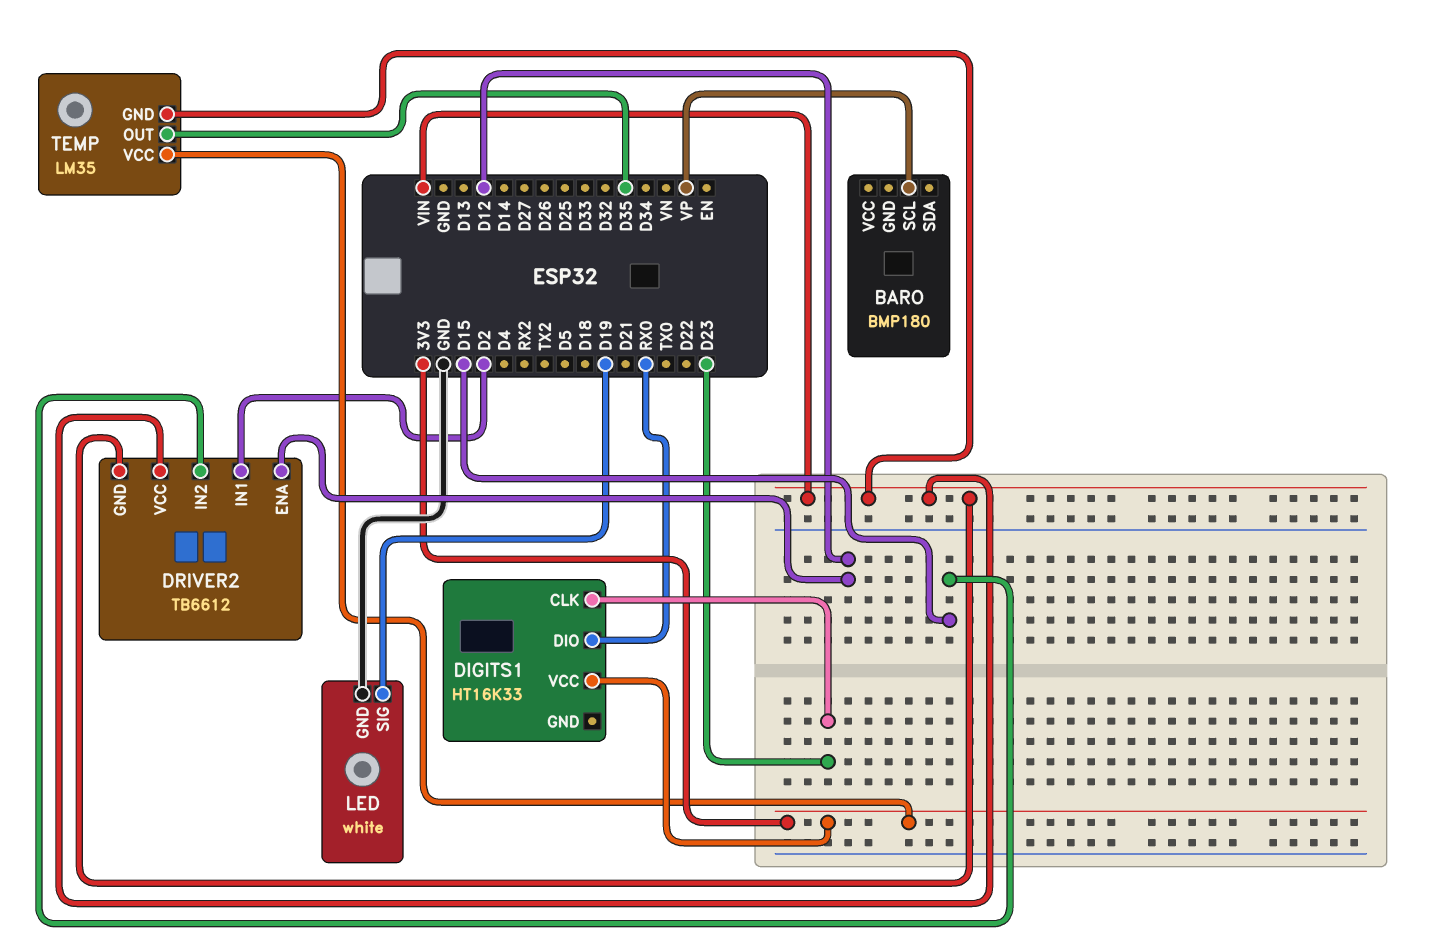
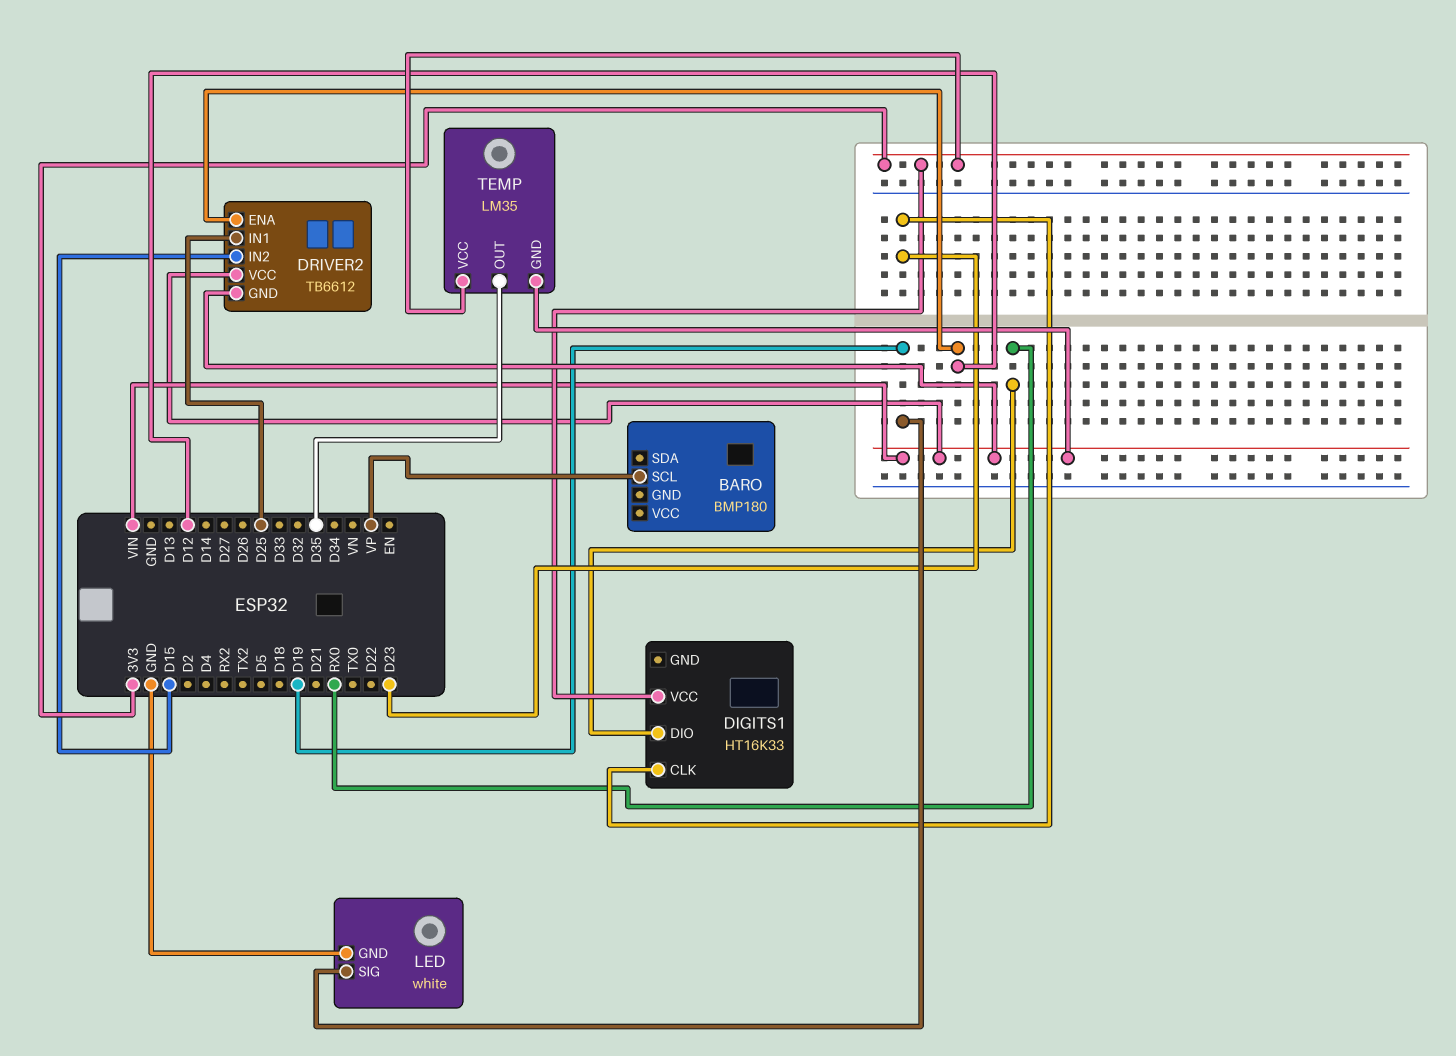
DRIVER2 pin IN1: D2 -> D25

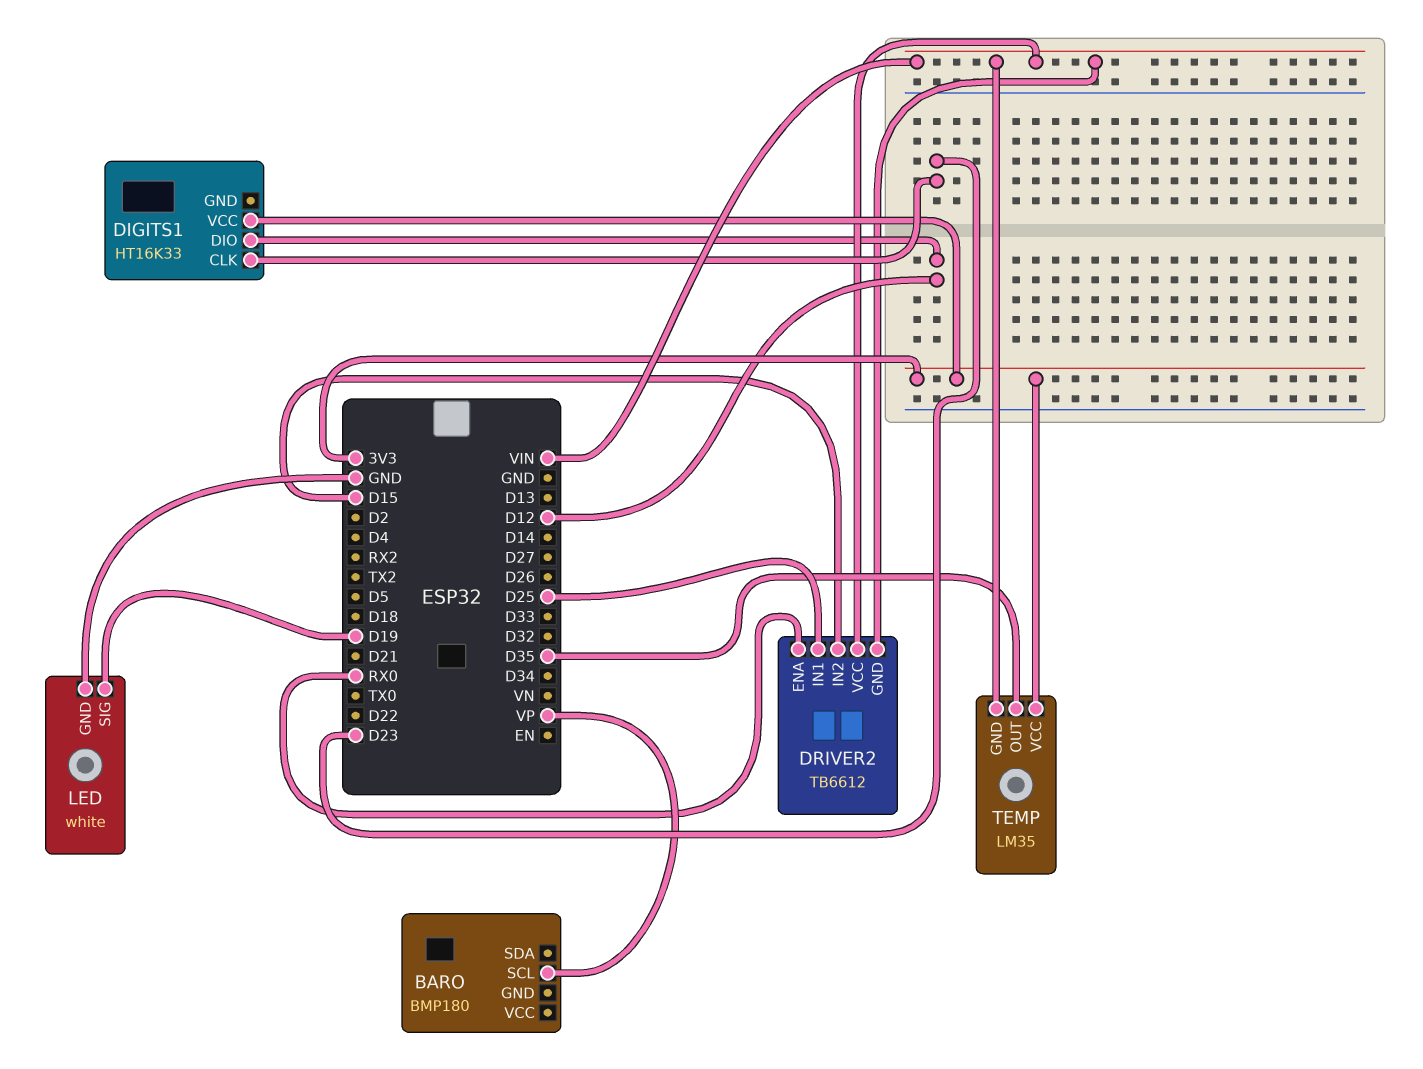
DIGITS1 pin DIO: RX0 -> D12
DRIVER2 pin ENA: D12 -> RX0

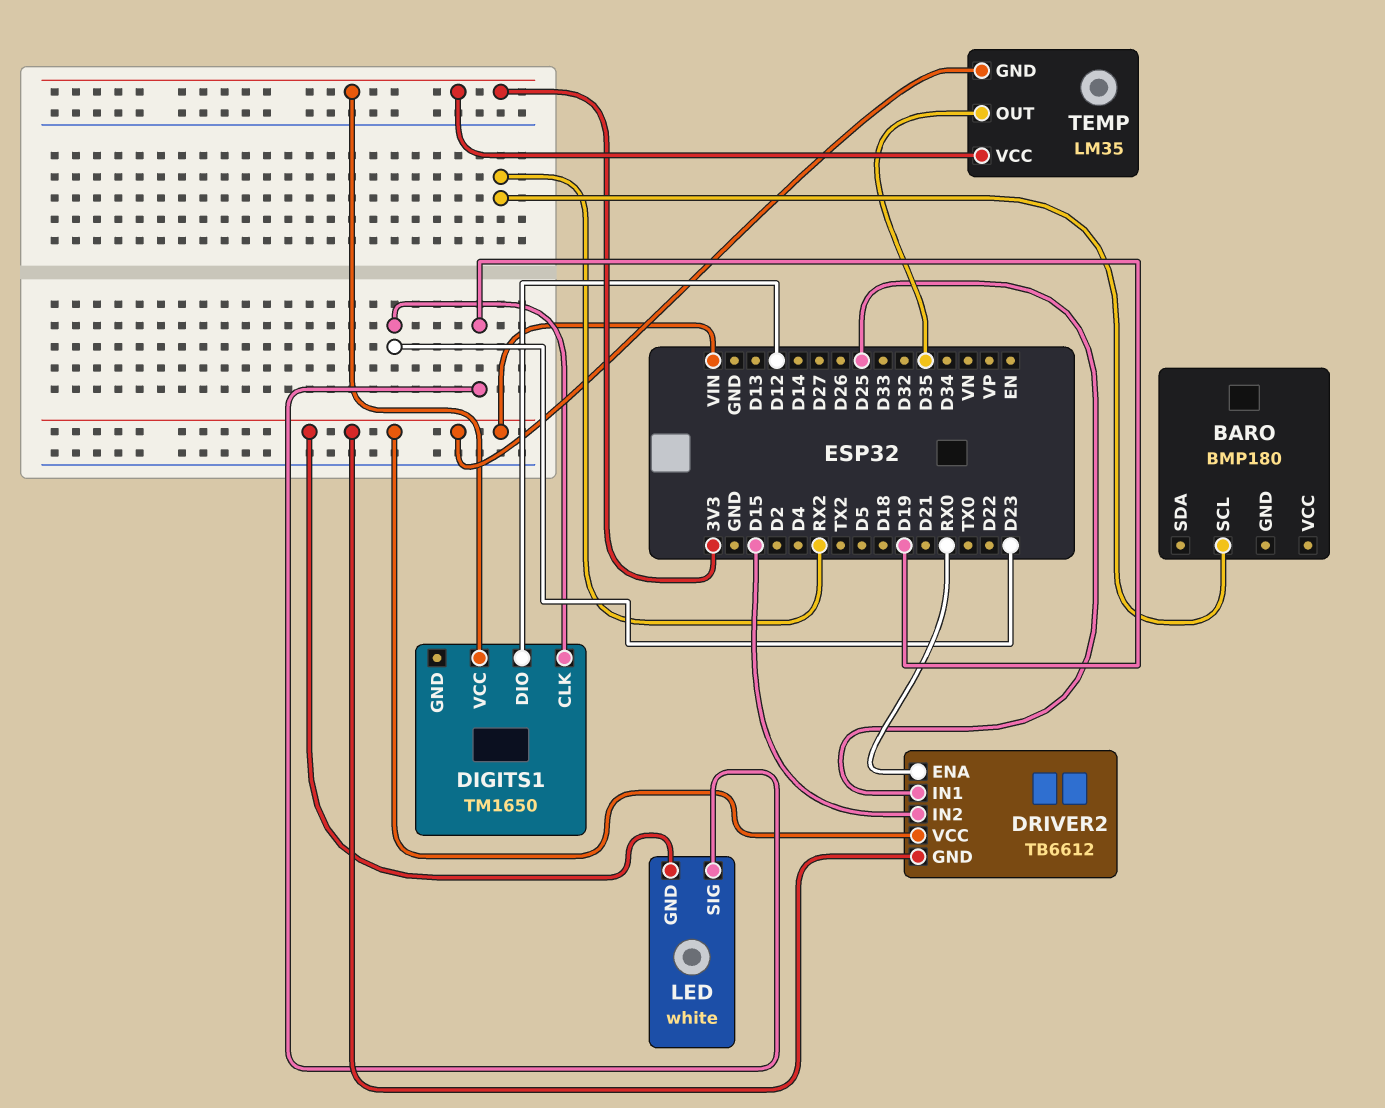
BARO pin SCL: VP -> RX2
DIGITS1: HT16K33 -> TM1650
LED pin GND: GND -> VIN

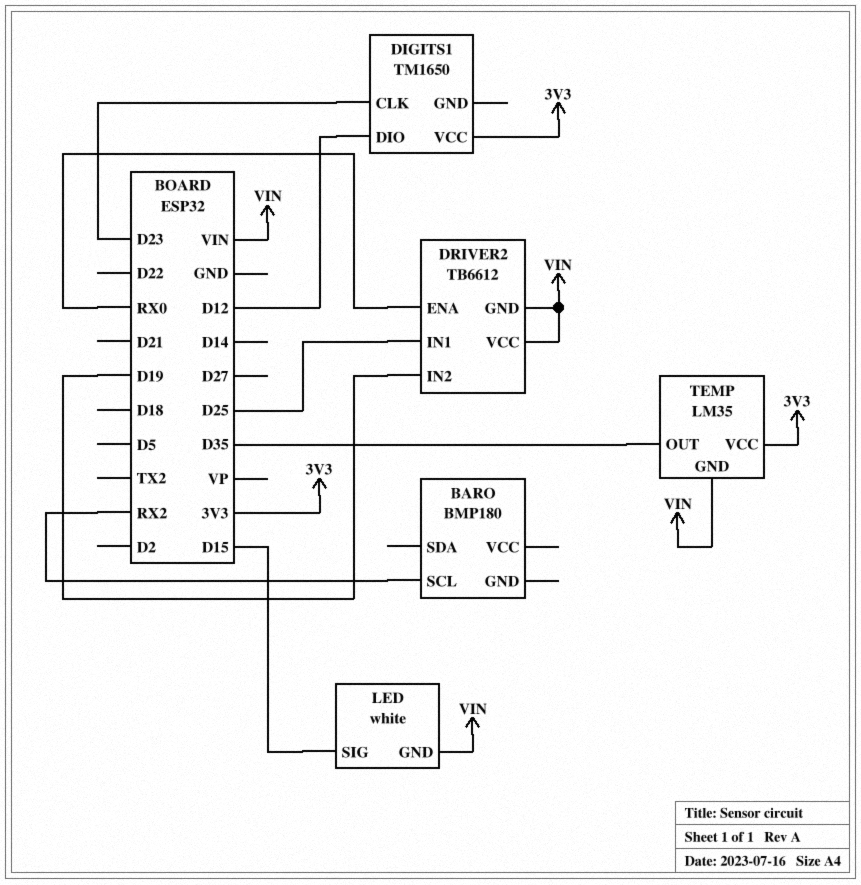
DRIVER2 pin IN2: D15 -> D19
LED pin SIG: D19 -> D15

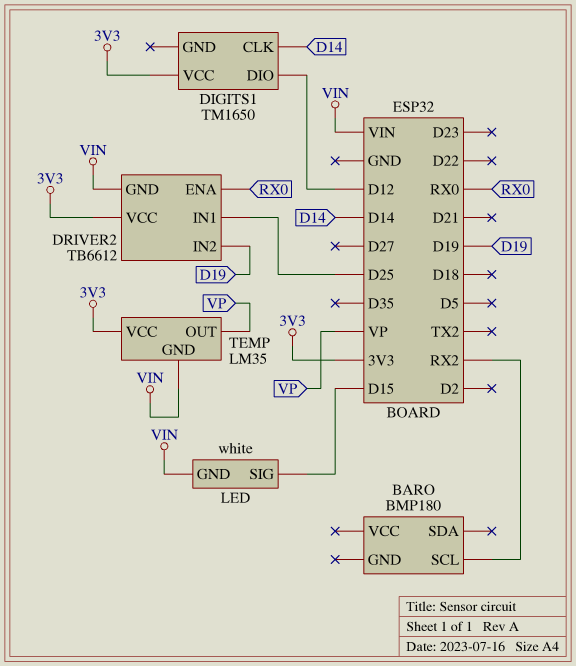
DIGITS1 pin CLK: D23 -> D14
DRIVER2 pin VCC: VIN -> 3V3
TEMP pin OUT: D35 -> VP

